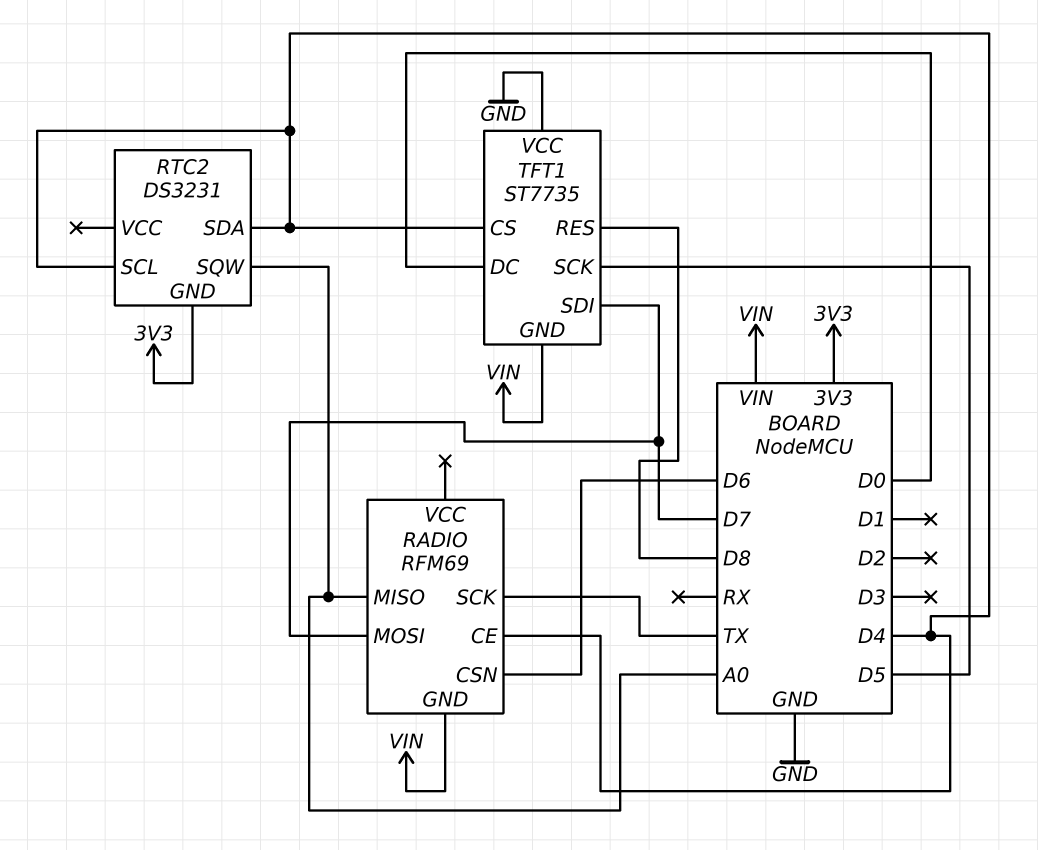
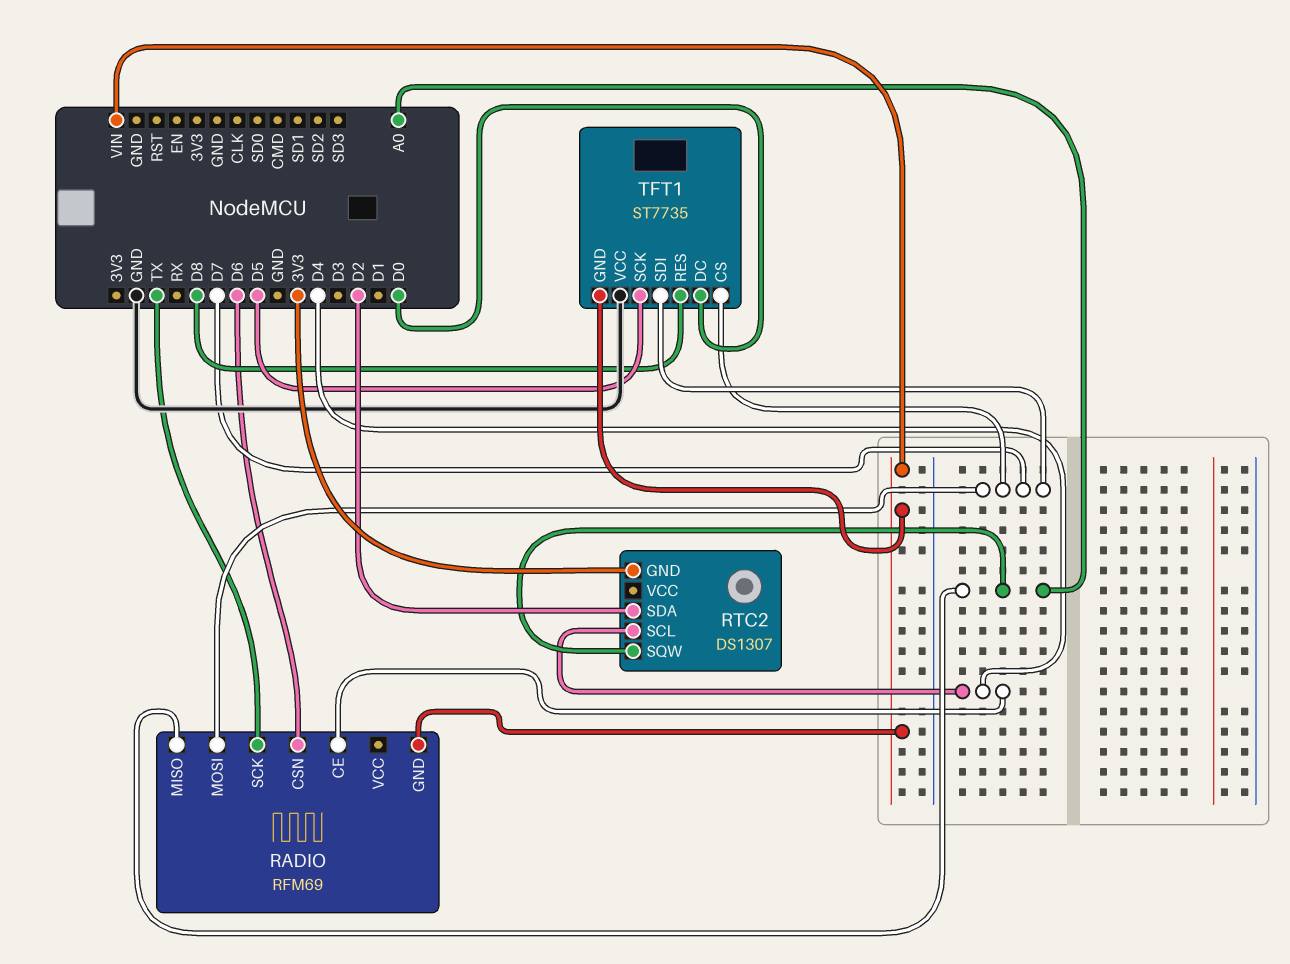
RTC2: DS3231 -> DS1307
RTC2 pin SDA: D4 -> D2
TFT1 pin CS: D4 -> D7

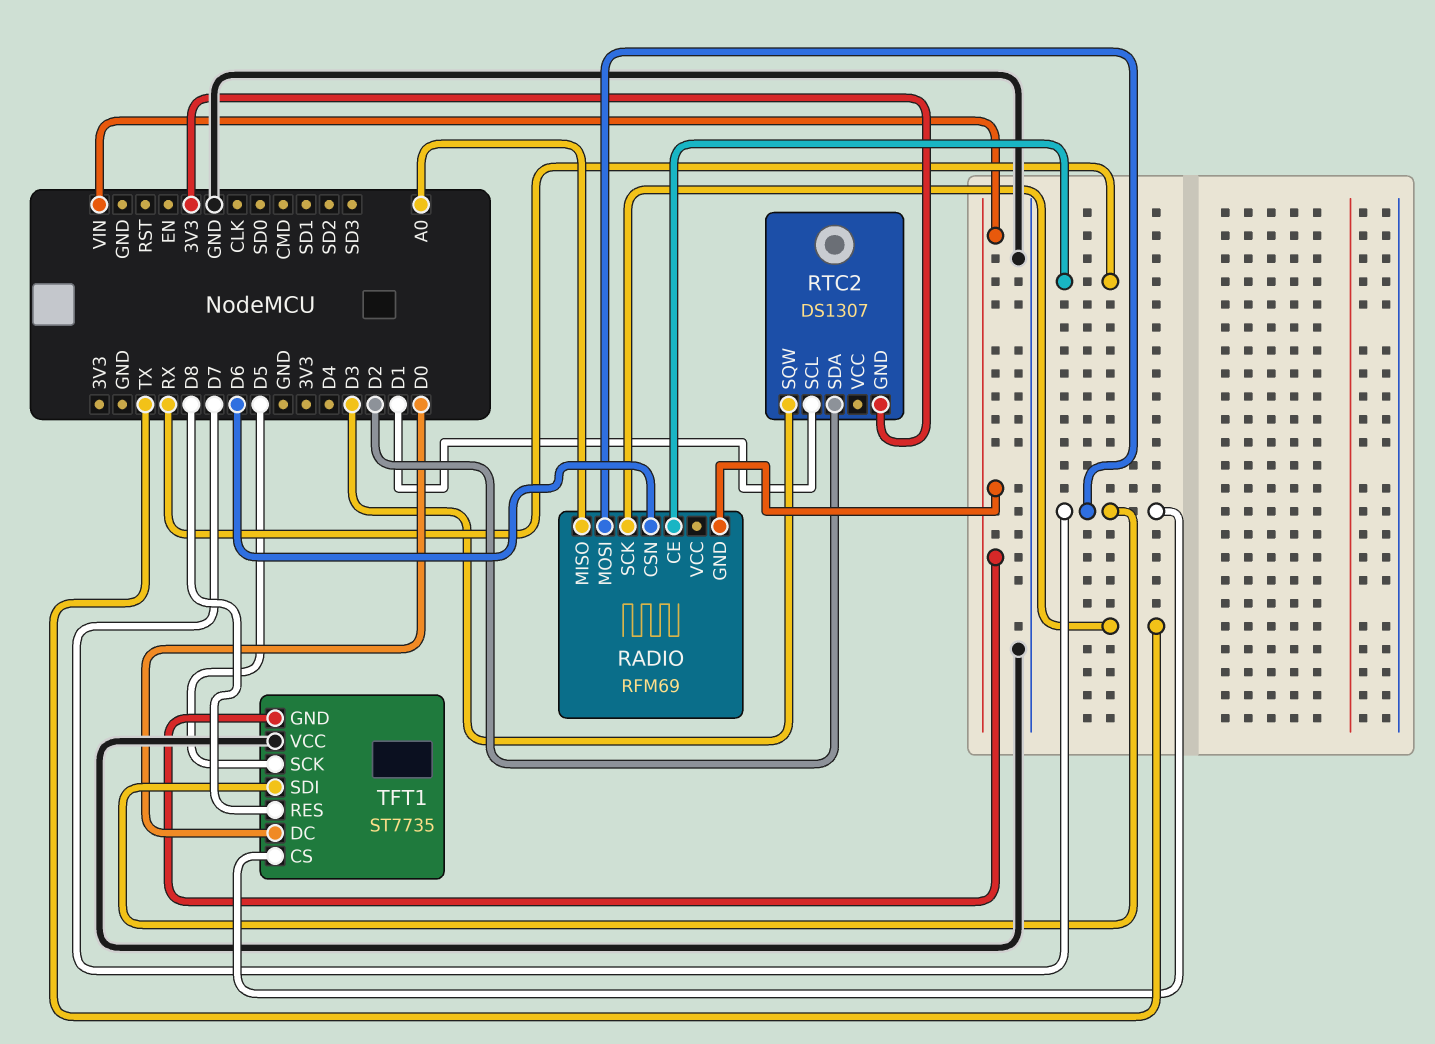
RADIO pin CE: D4 -> RX
RTC2 pin SCL: D4 -> D1
RTC2 pin SQW: A0 -> D3

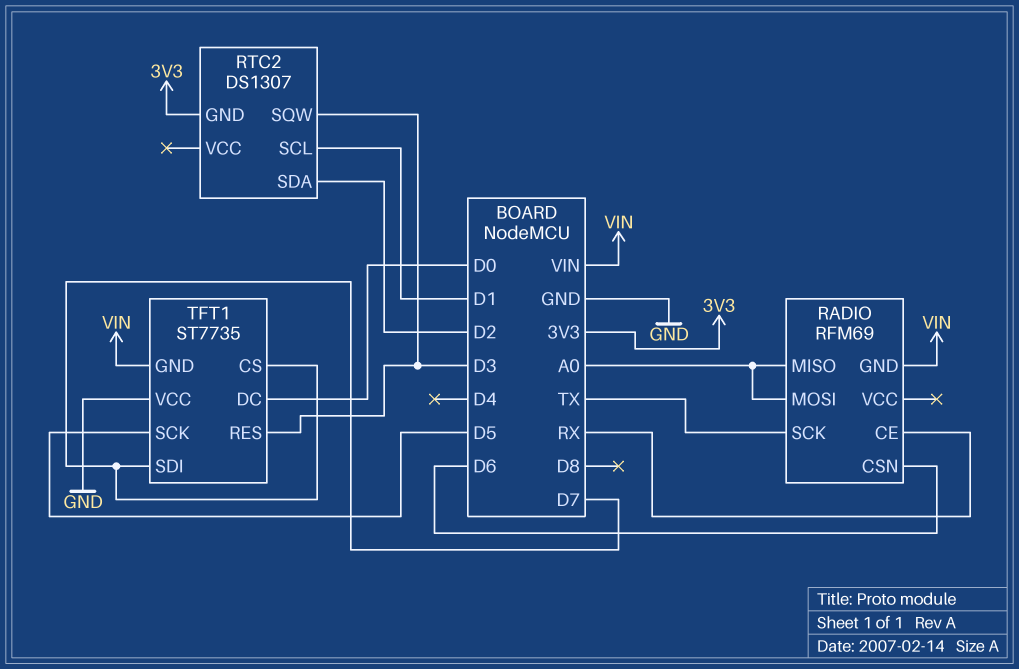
RADIO pin MOSI: D7 -> A0
TFT1 pin RES: D8 -> D3

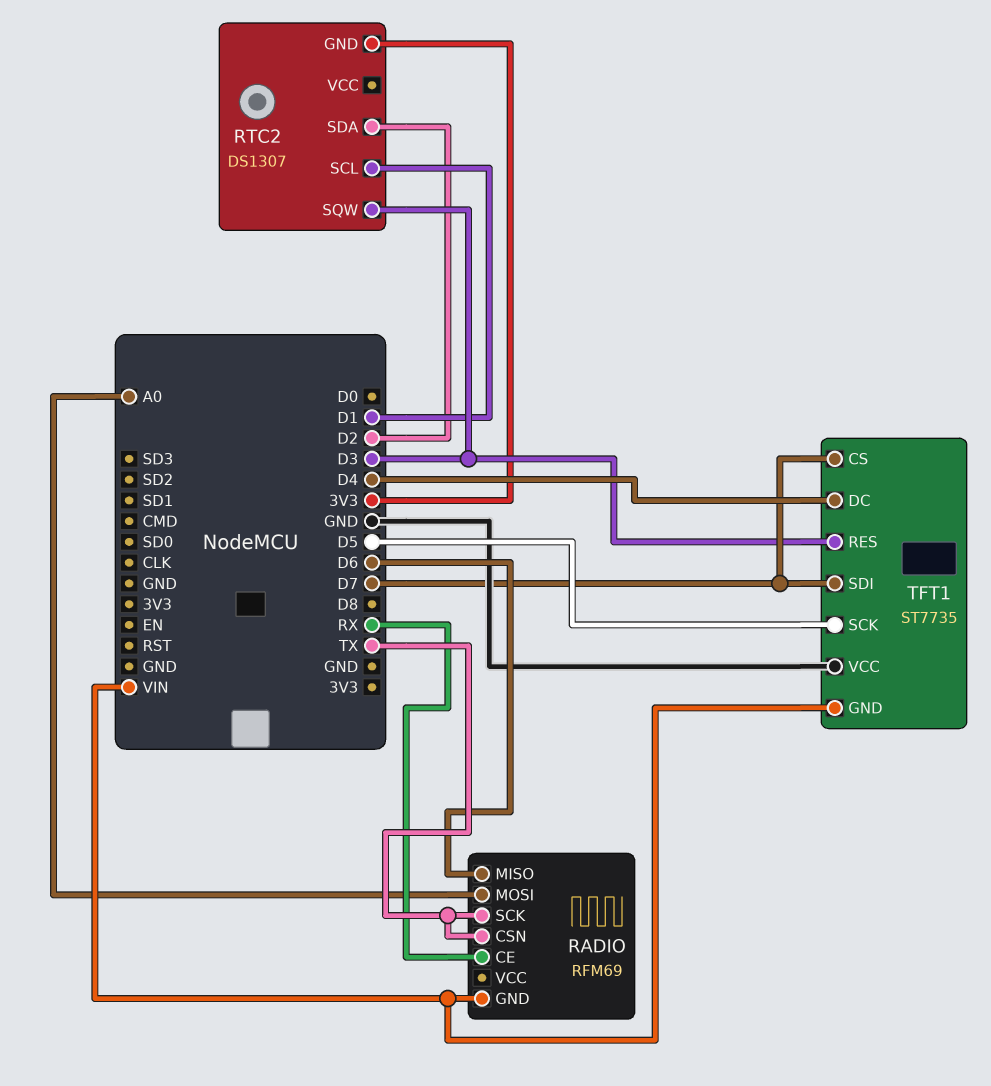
RADIO pin CSN: D6 -> TX
RADIO pin MISO: A0 -> D6
TFT1 pin DC: D0 -> D4

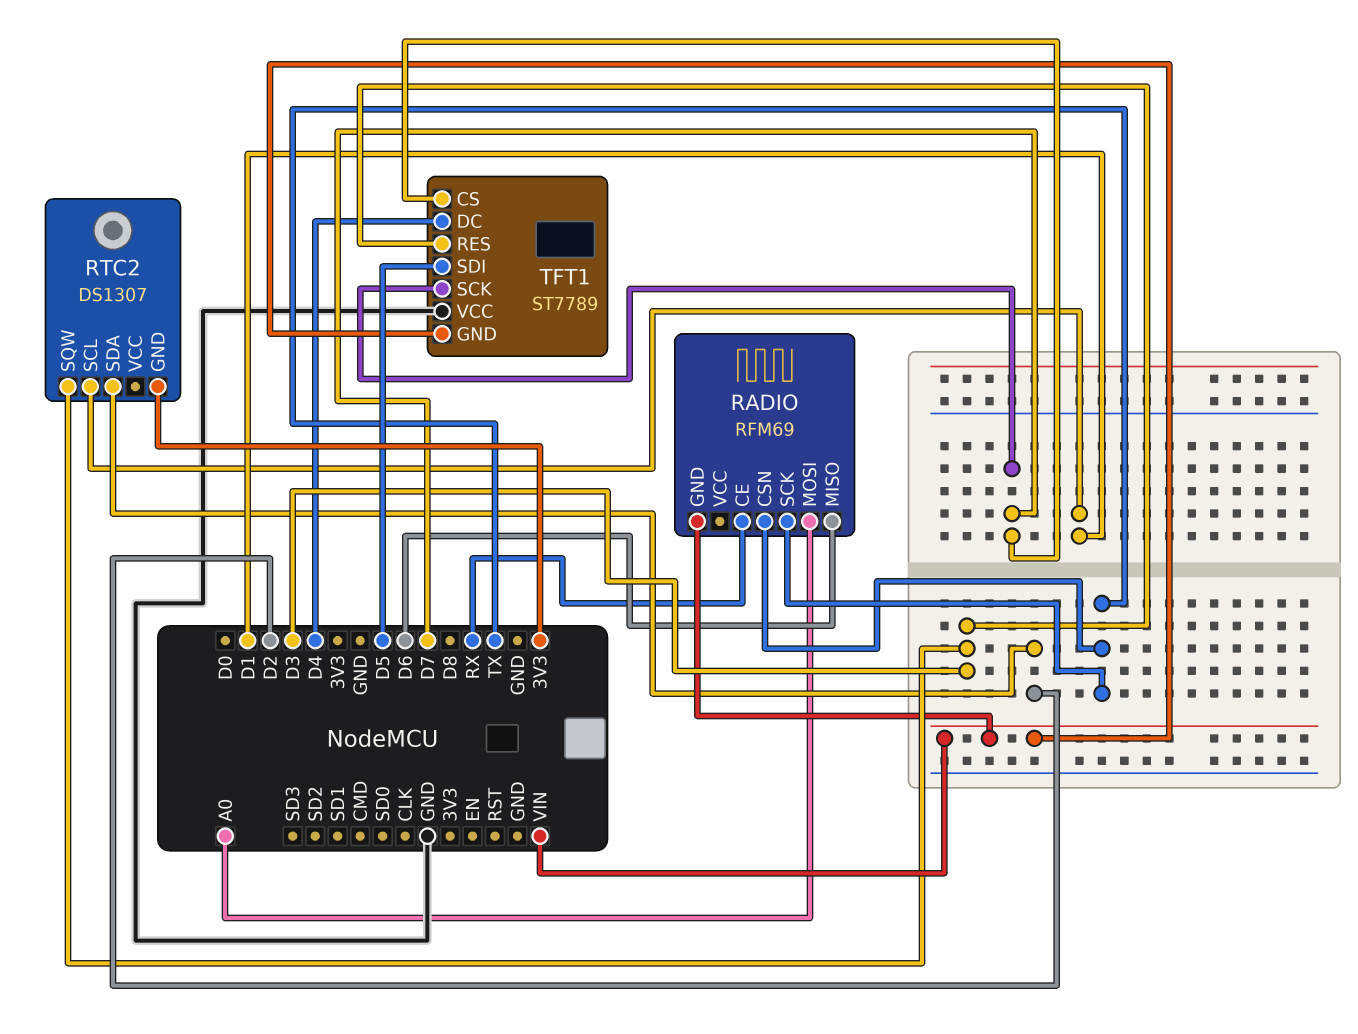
TFT1: ST7735 -> ST7789
TFT1 pin SCK: D5 -> D7
TFT1 pin SDI: D7 -> D5

